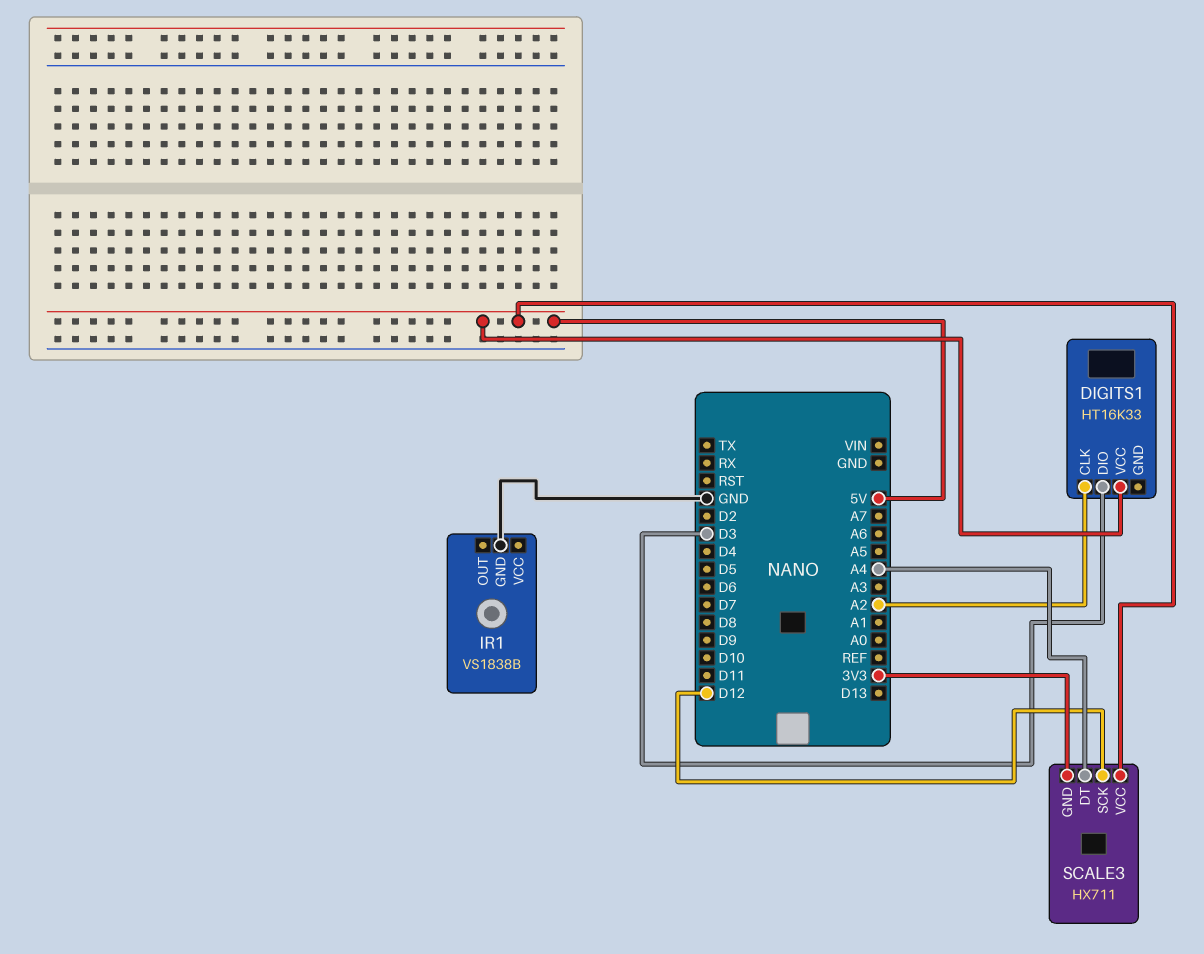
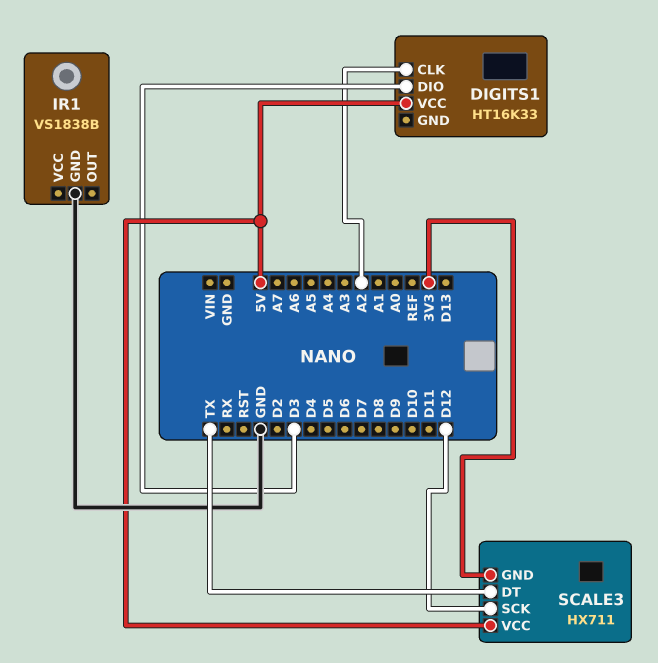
SCALE3 pin DT: A4 -> TX

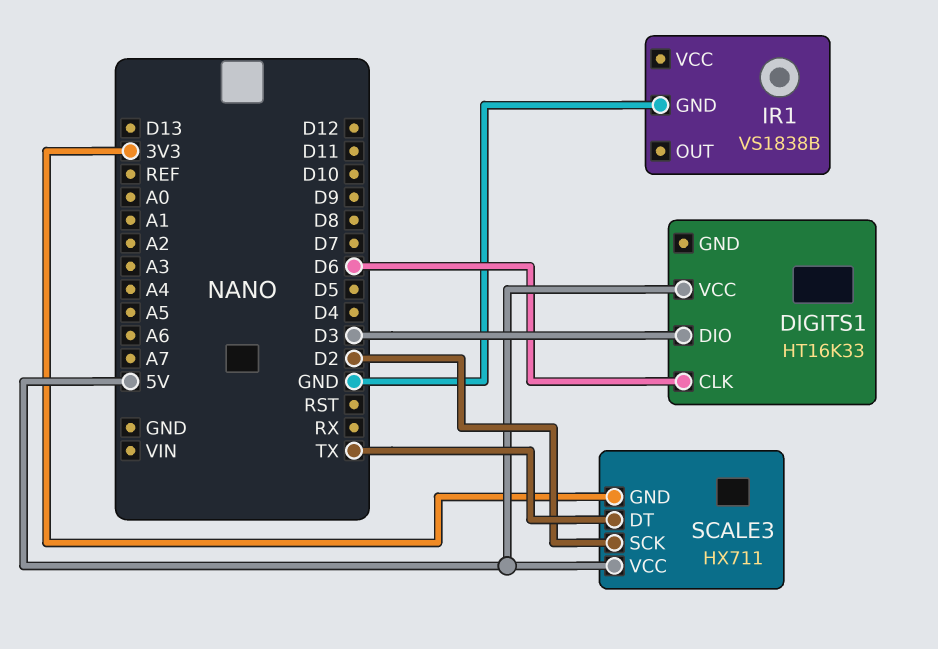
DIGITS1 pin CLK: A2 -> D6
SCALE3 pin SCK: D12 -> D2

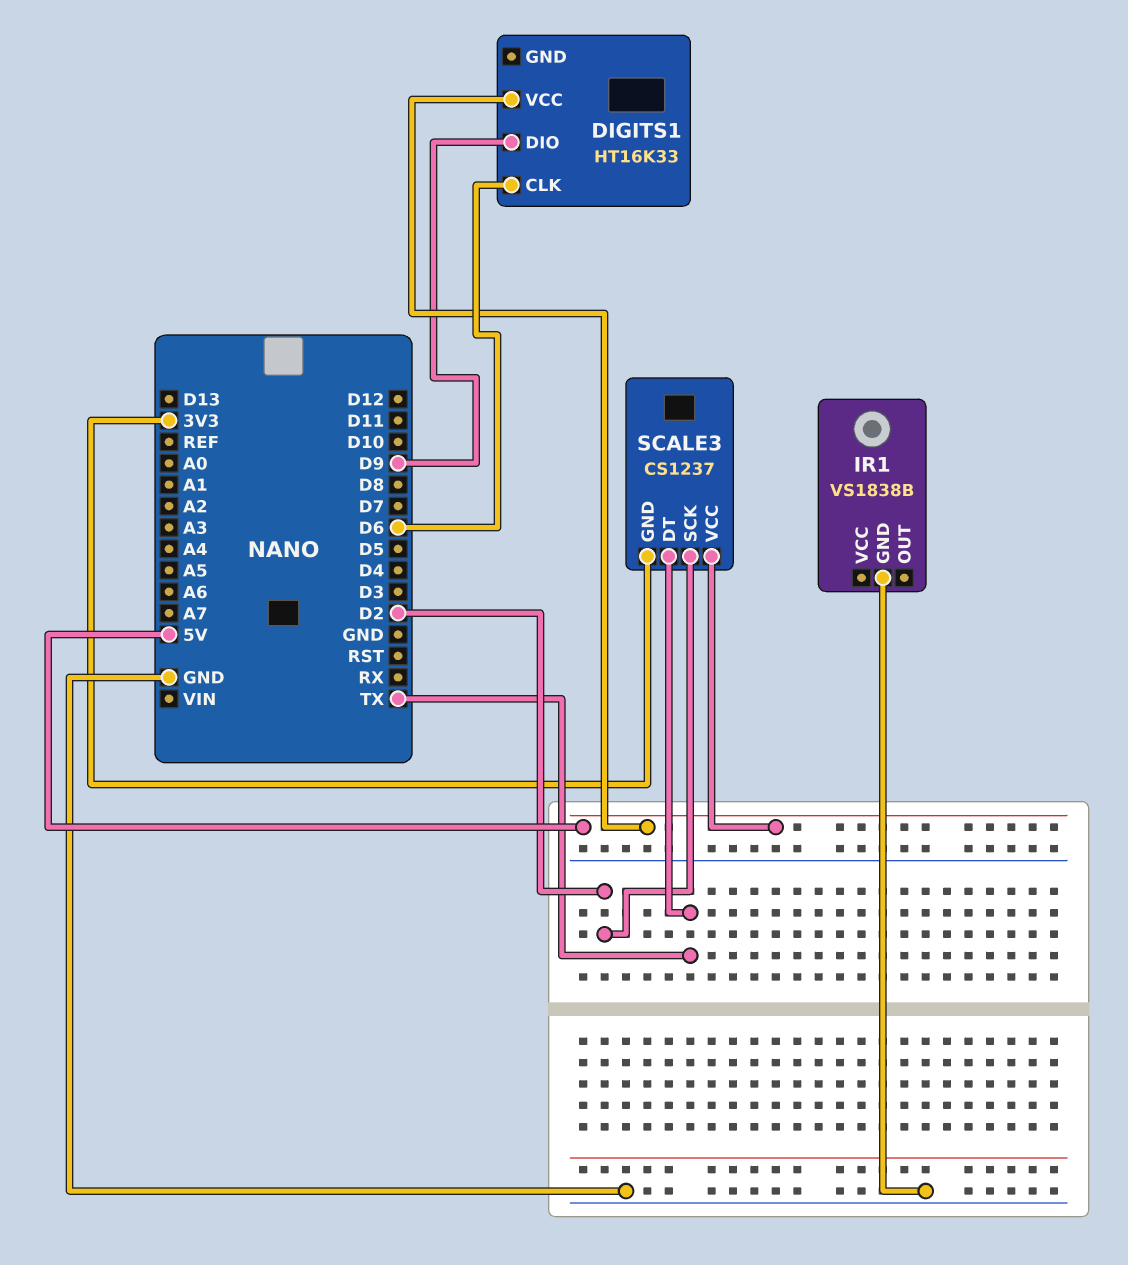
DIGITS1 pin DIO: D3 -> D9
SCALE3: HX711 -> CS1237

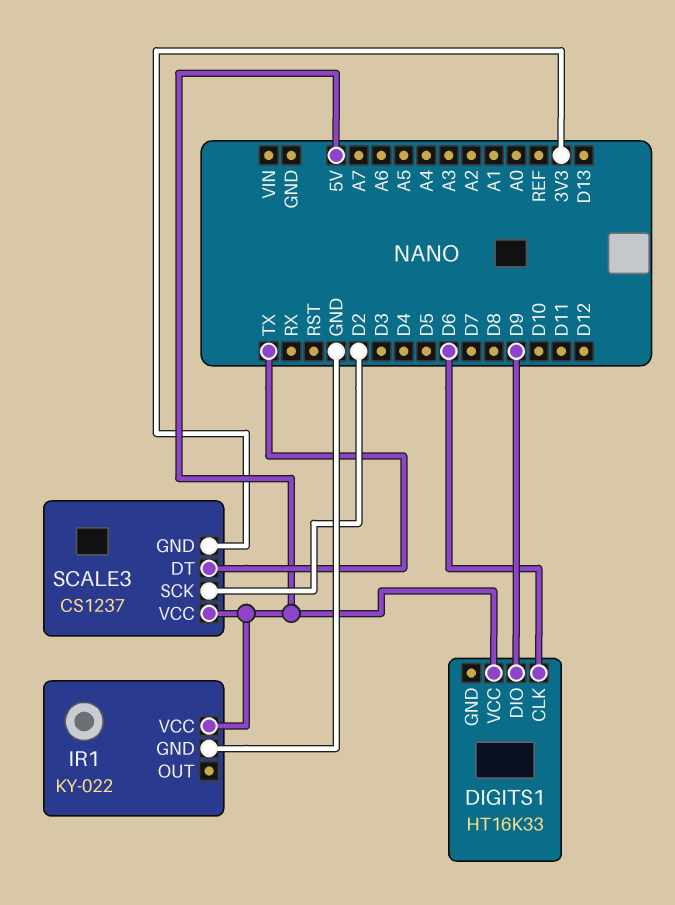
IR1: VS1838B -> KY-022
IR1 pin VCC: none -> 5V

